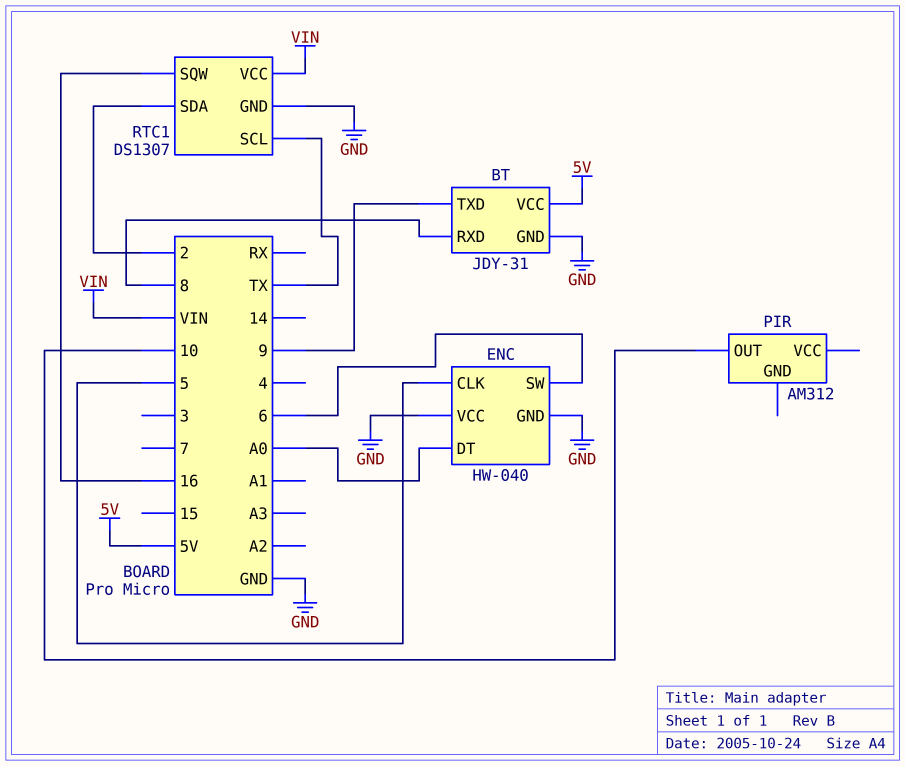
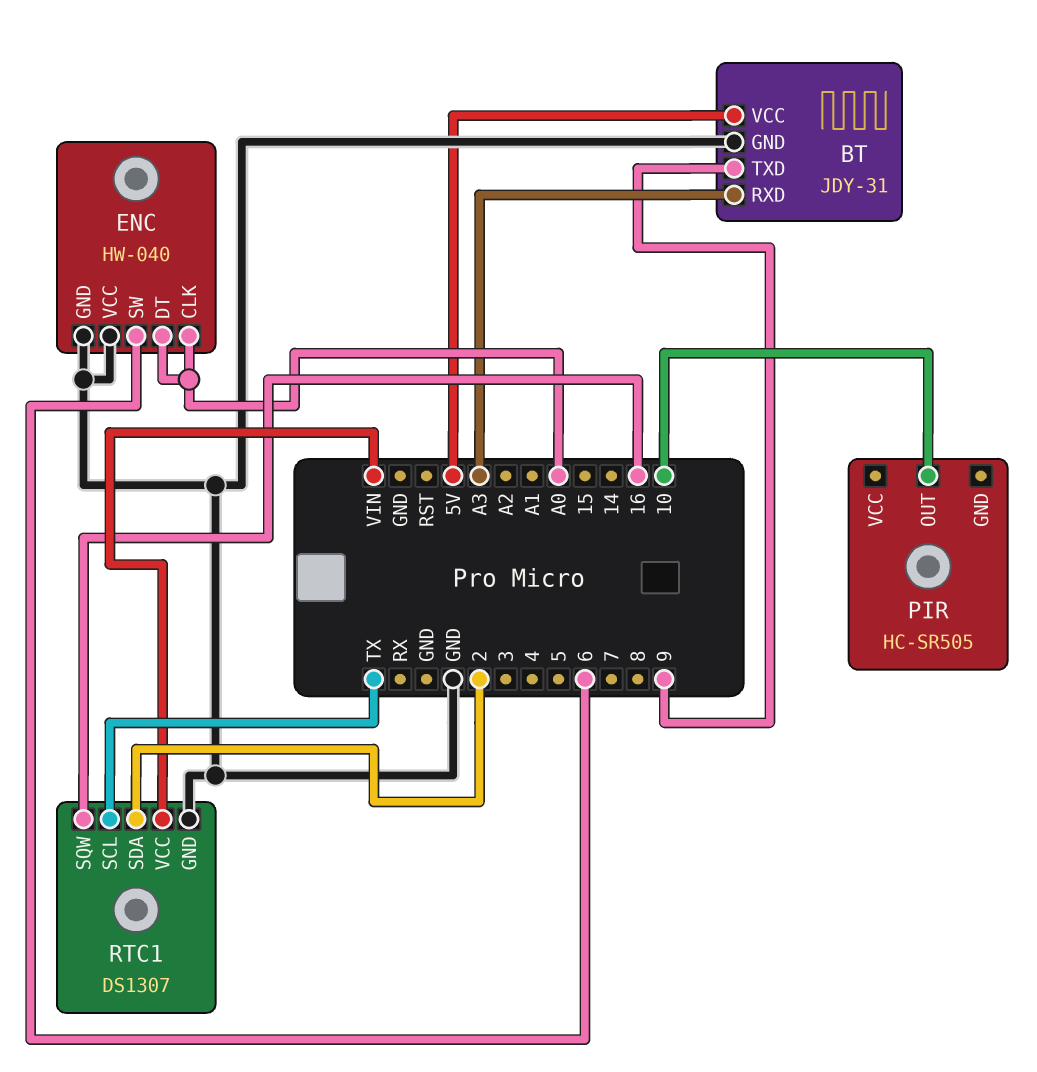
BT pin RXD: 8 -> A3
ENC pin CLK: 5 -> A0
PIR: AM312 -> HC-SR505

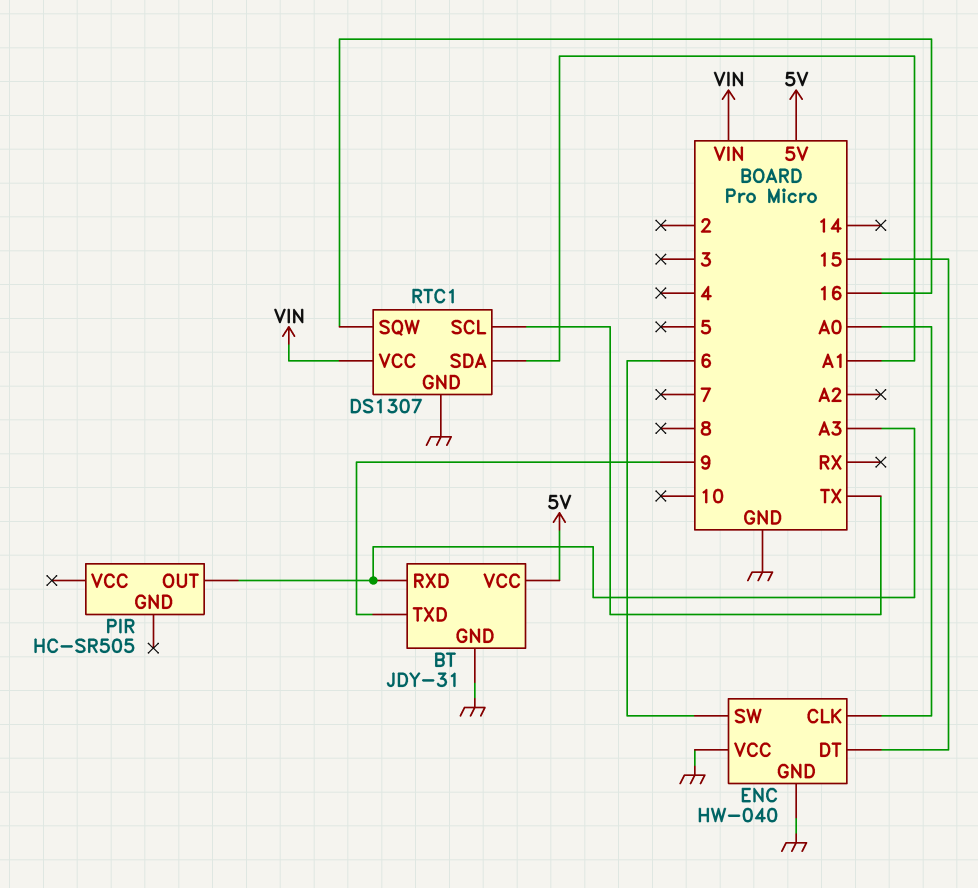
ENC pin DT: A0 -> 15
PIR pin OUT: 10 -> A3
RTC1 pin SDA: 2 -> A1

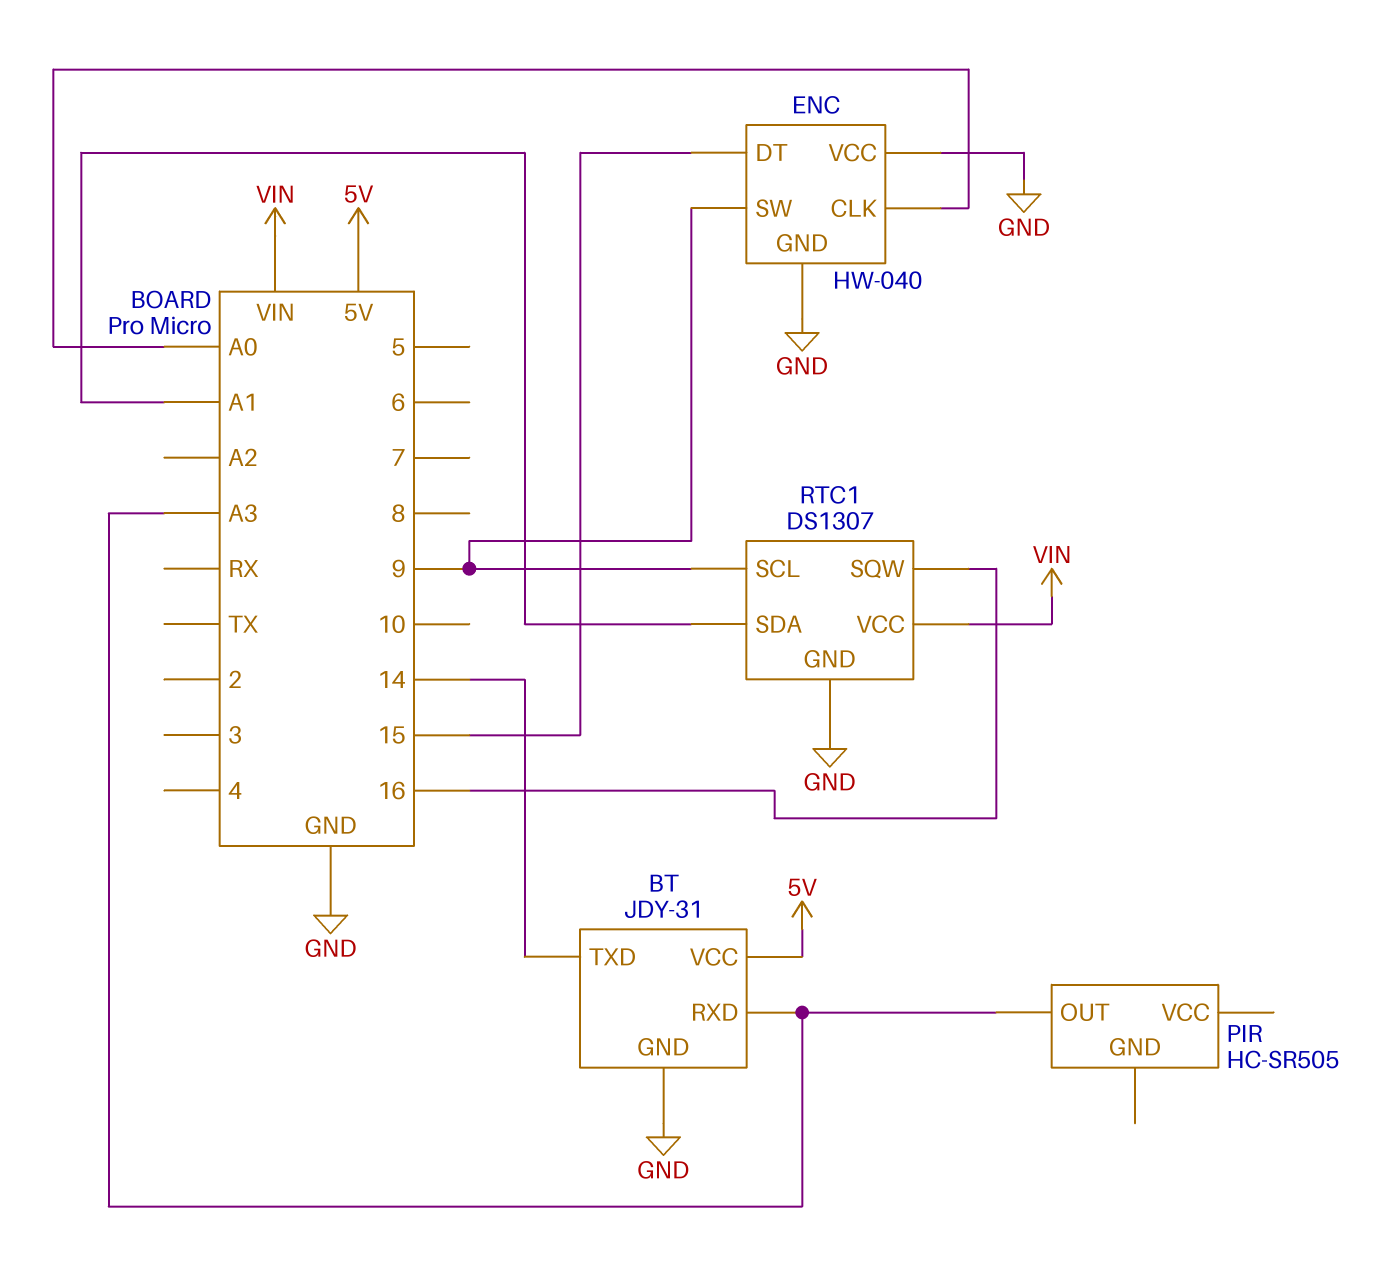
BT pin TXD: 9 -> 14
ENC pin SW: 6 -> 9
RTC1 pin SCL: TX -> 9

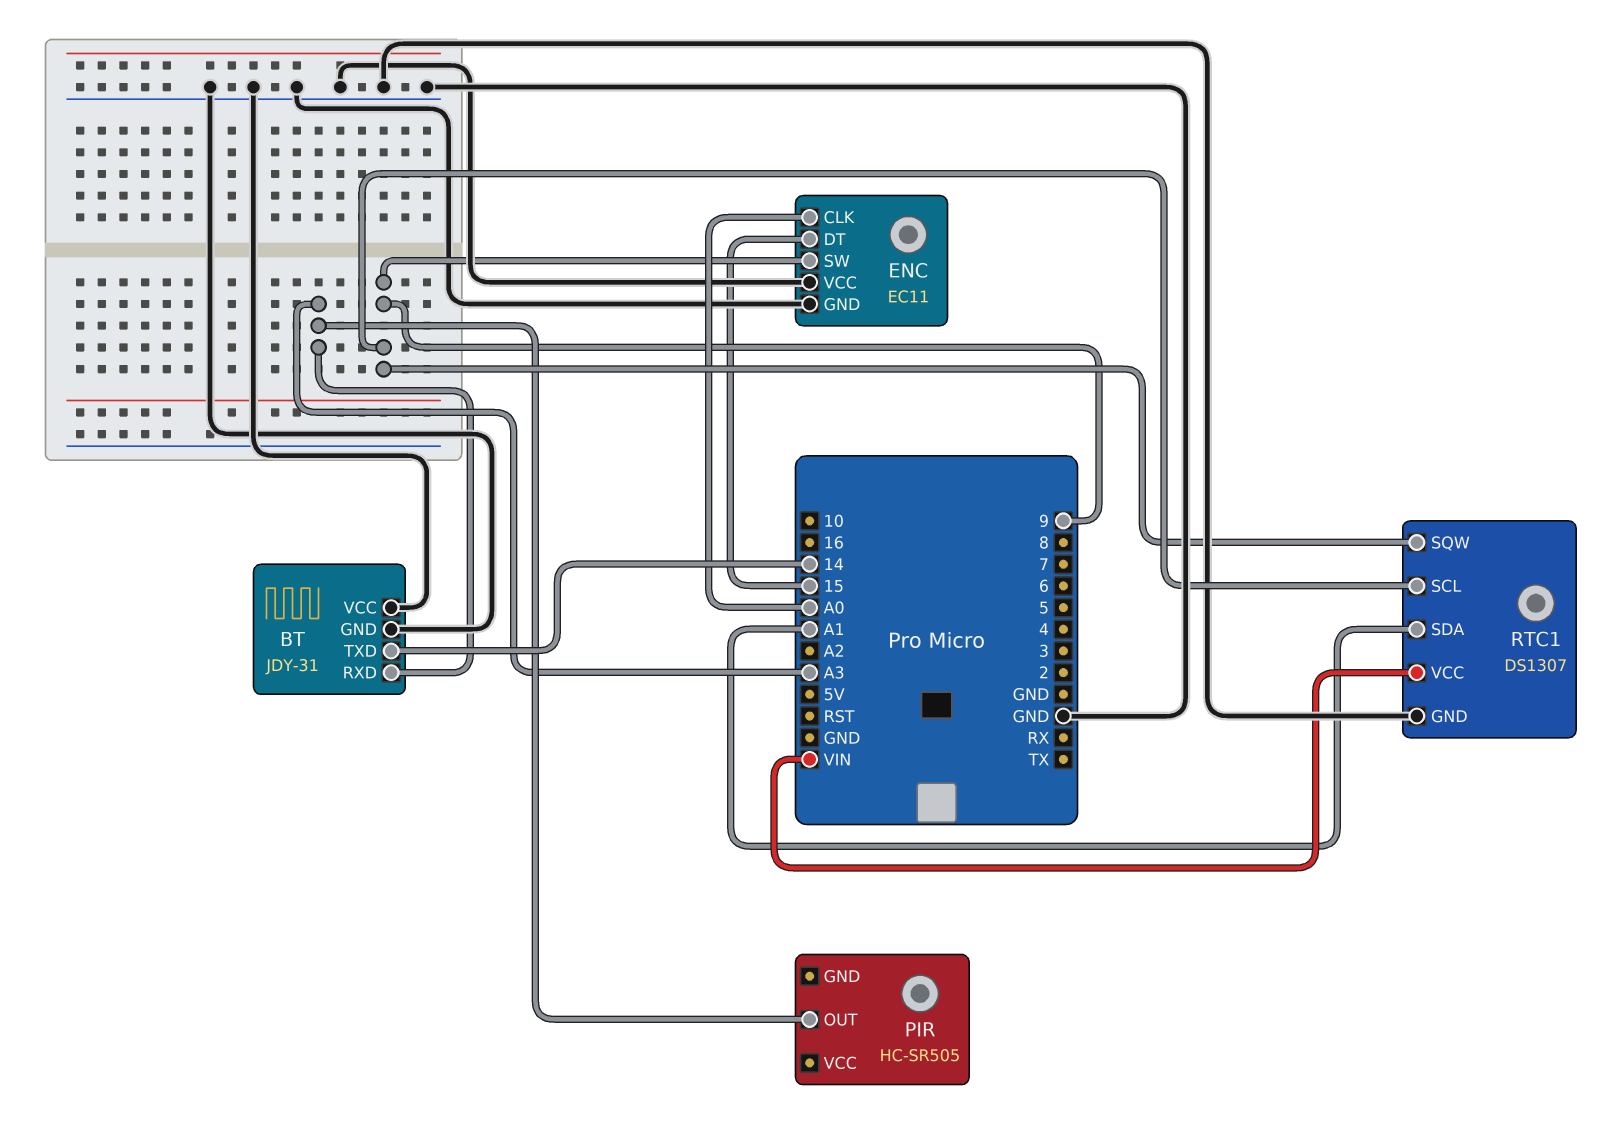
BT pin VCC: 5V -> GND
ENC: HW-040 -> EC11
RTC1 pin SQW: 16 -> 9

